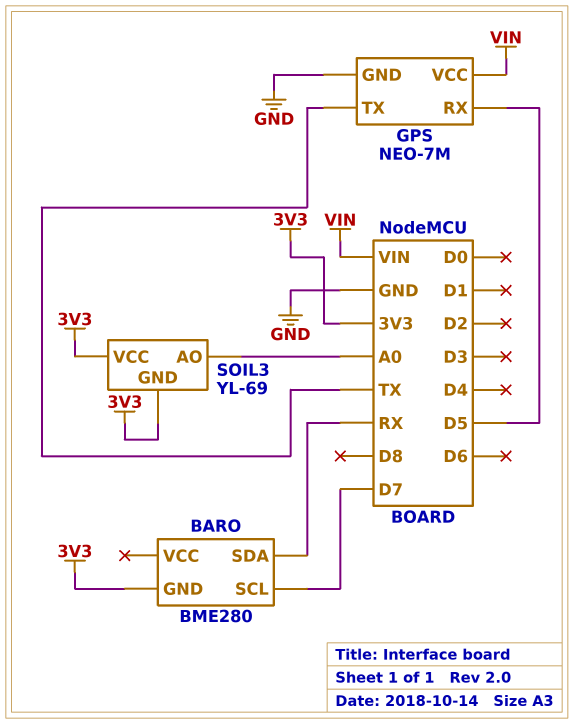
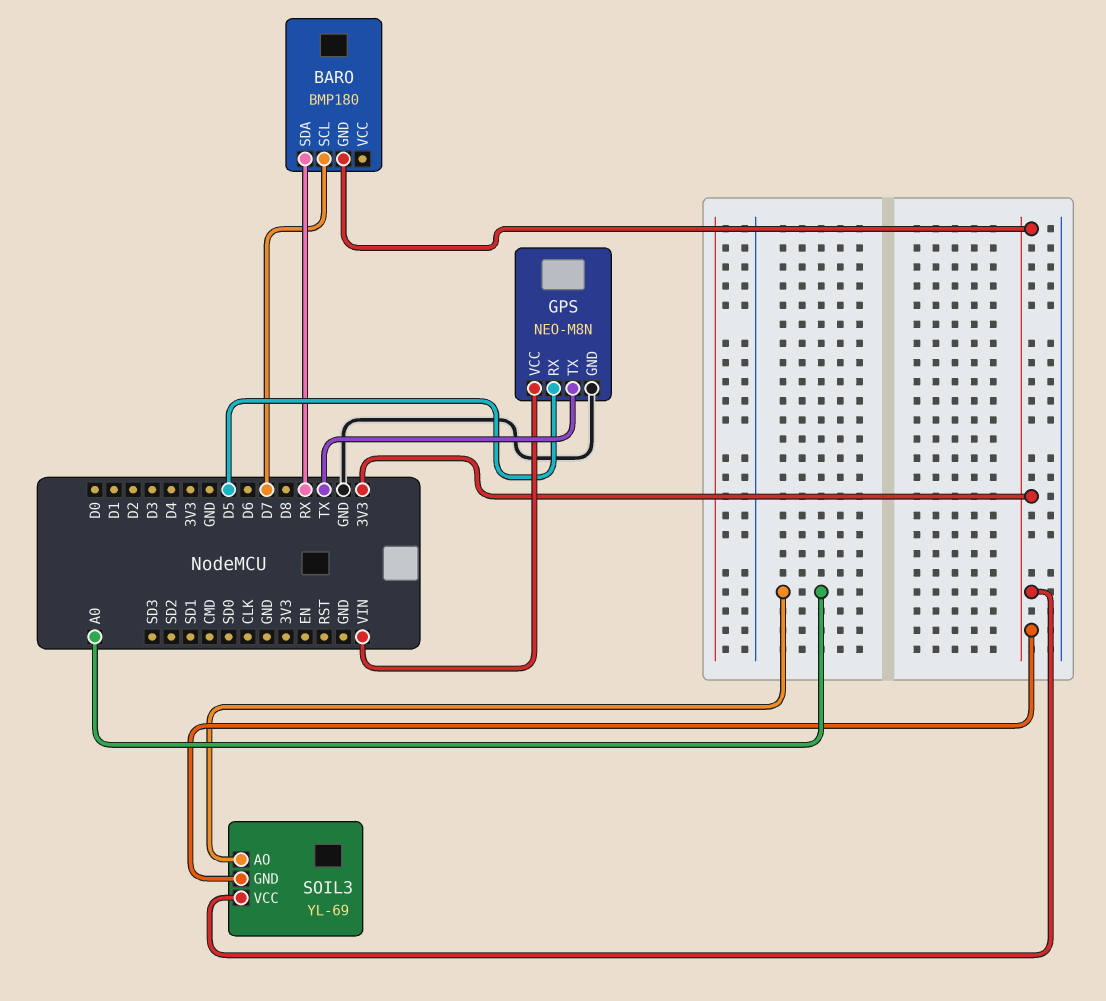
BARO: BME280 -> BMP180
GPS: NEO-7M -> NEO-M8N

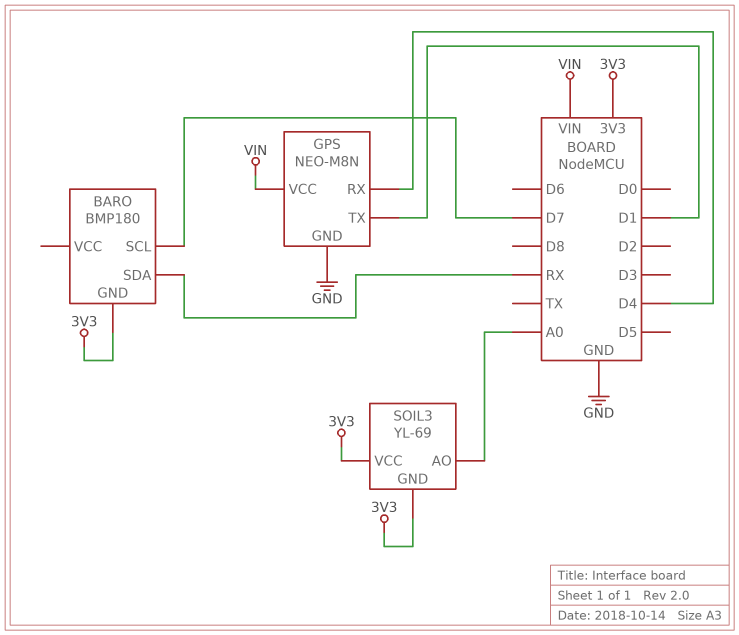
GPS pin RX: D5 -> D4
GPS pin TX: TX -> D1

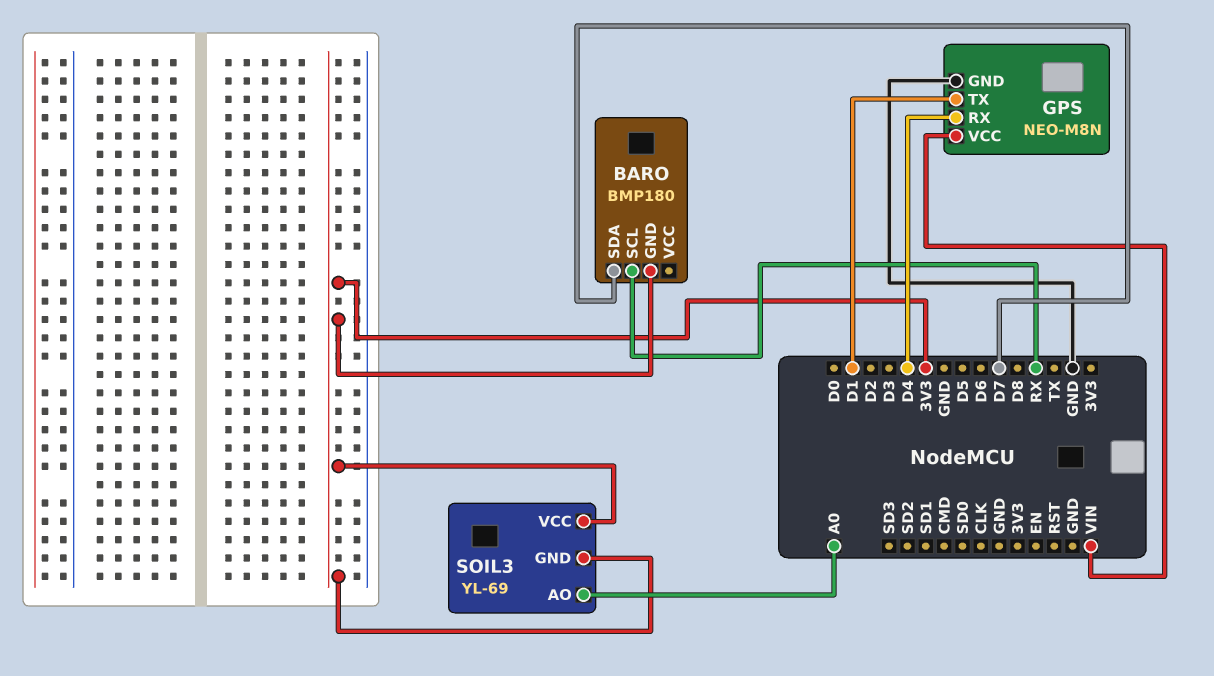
BARO pin SCL: D7 -> RX
BARO pin SDA: RX -> D7

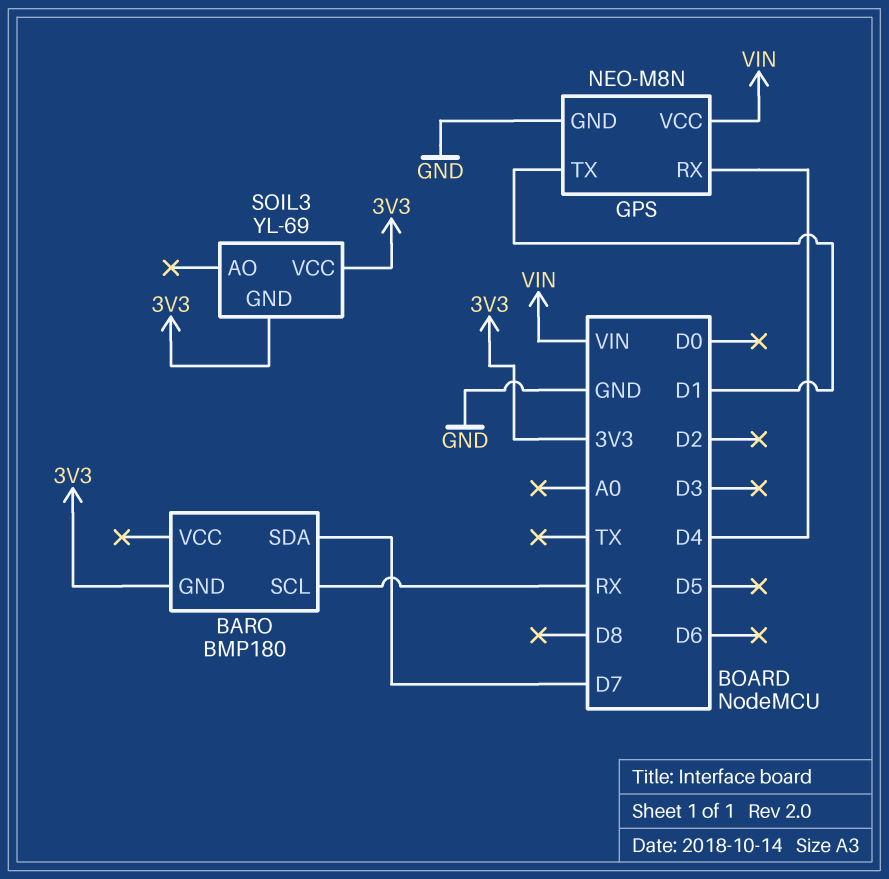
SOIL3 pin AO: A0 -> none

